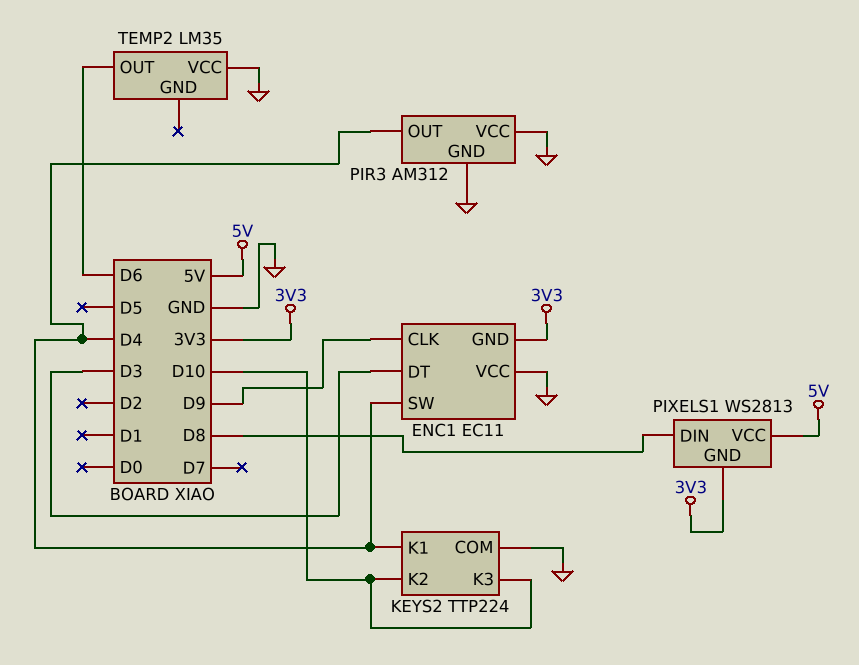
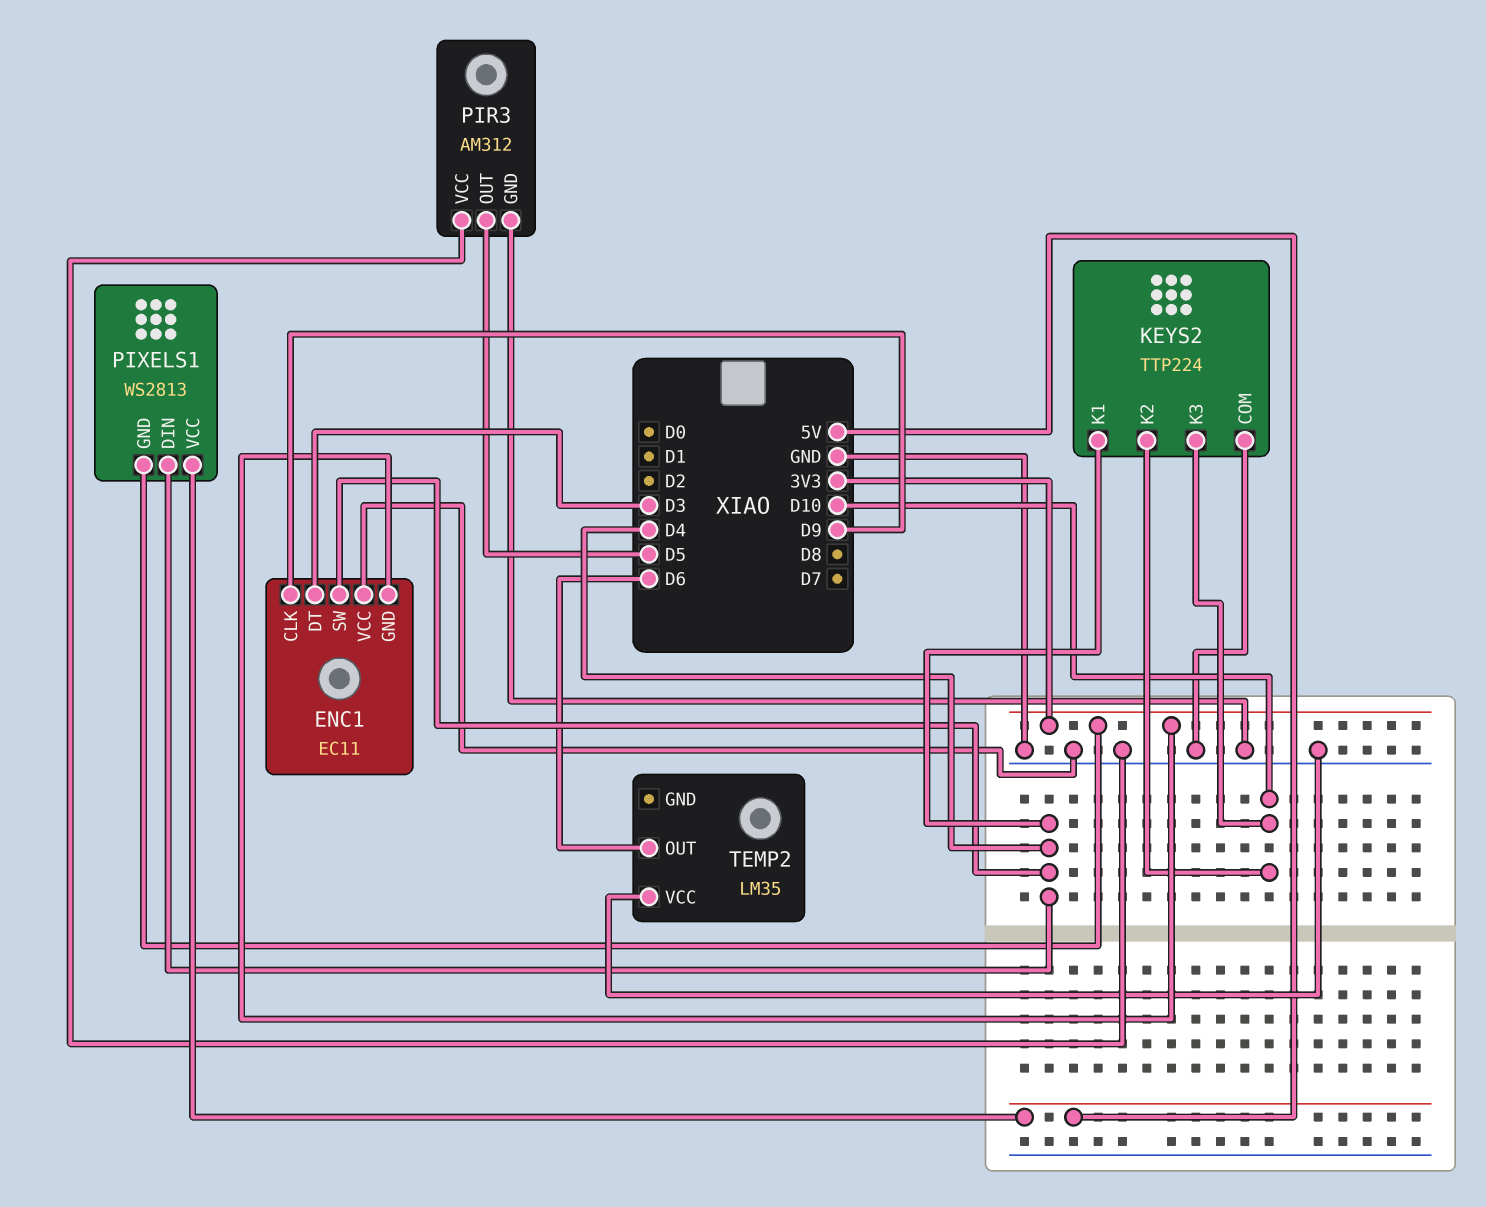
PIR3 pin OUT: D4 -> D5
PIXELS1 pin DIN: D8 -> D4

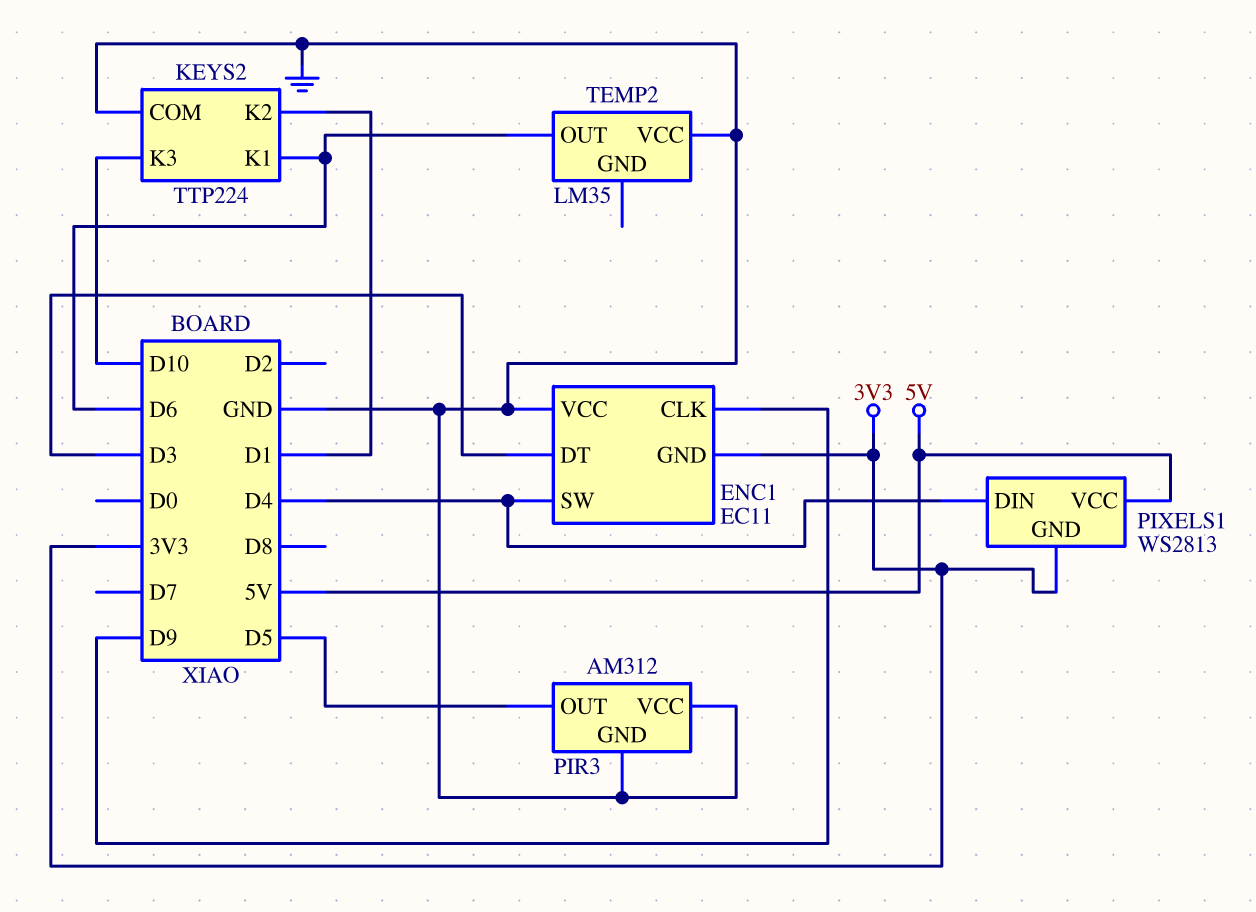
KEYS2 pin K1: D4 -> D6
KEYS2 pin K2: D10 -> D1

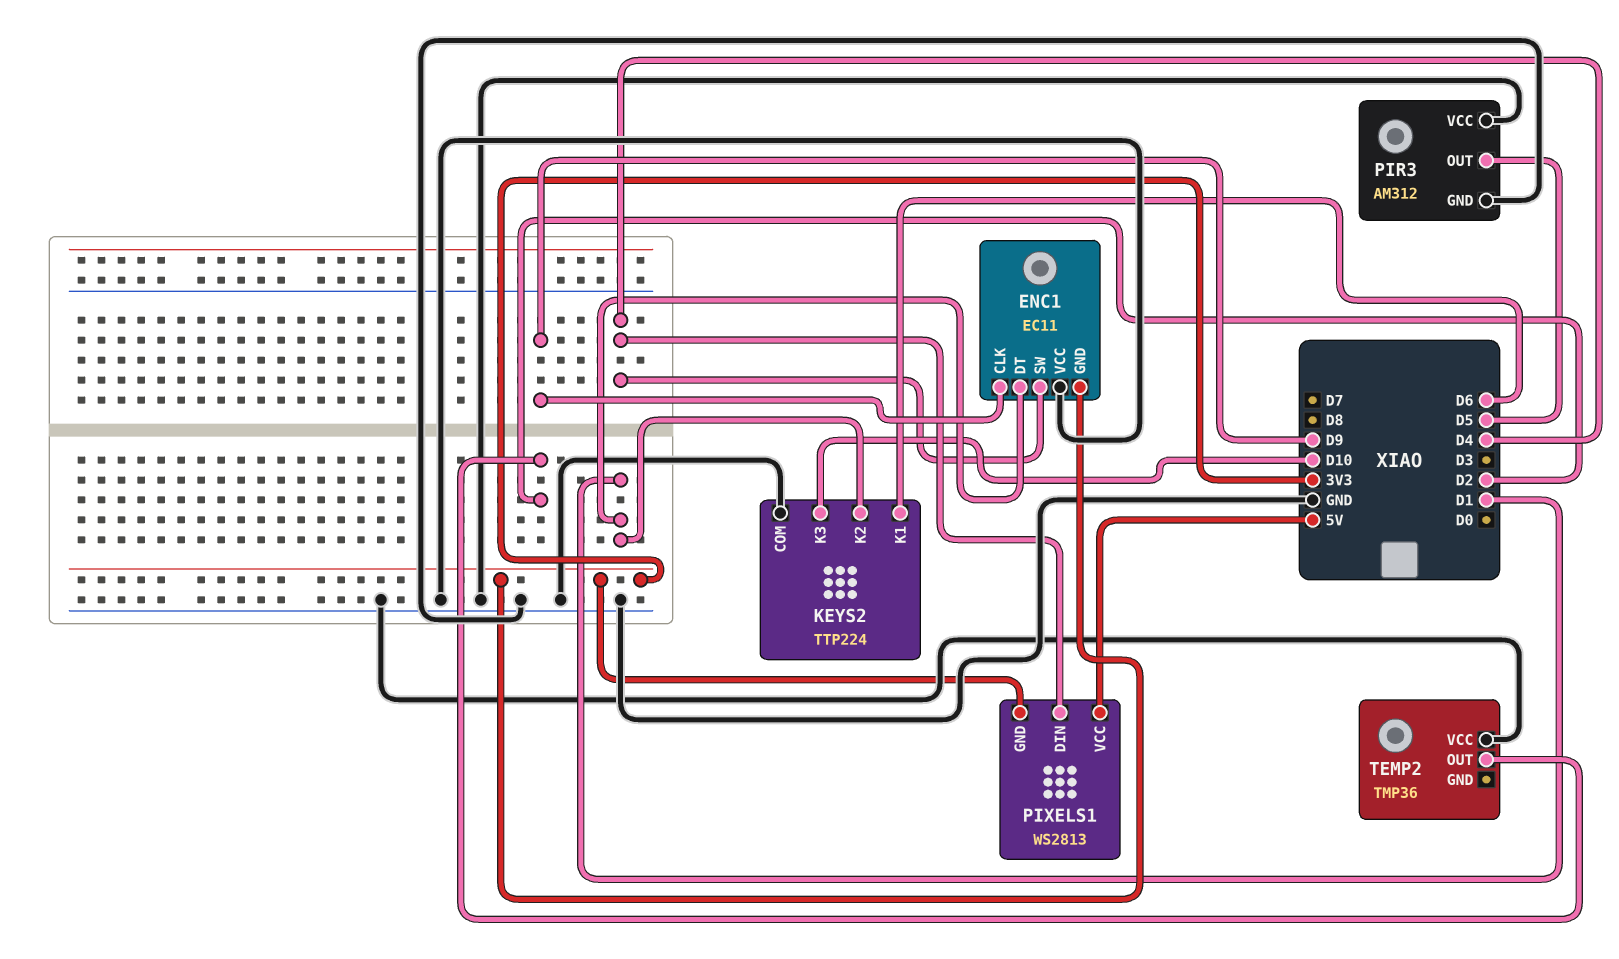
ENC1 pin DT: D3 -> D1
TEMP2: LM35 -> TMP36
TEMP2 pin OUT: D6 -> D2

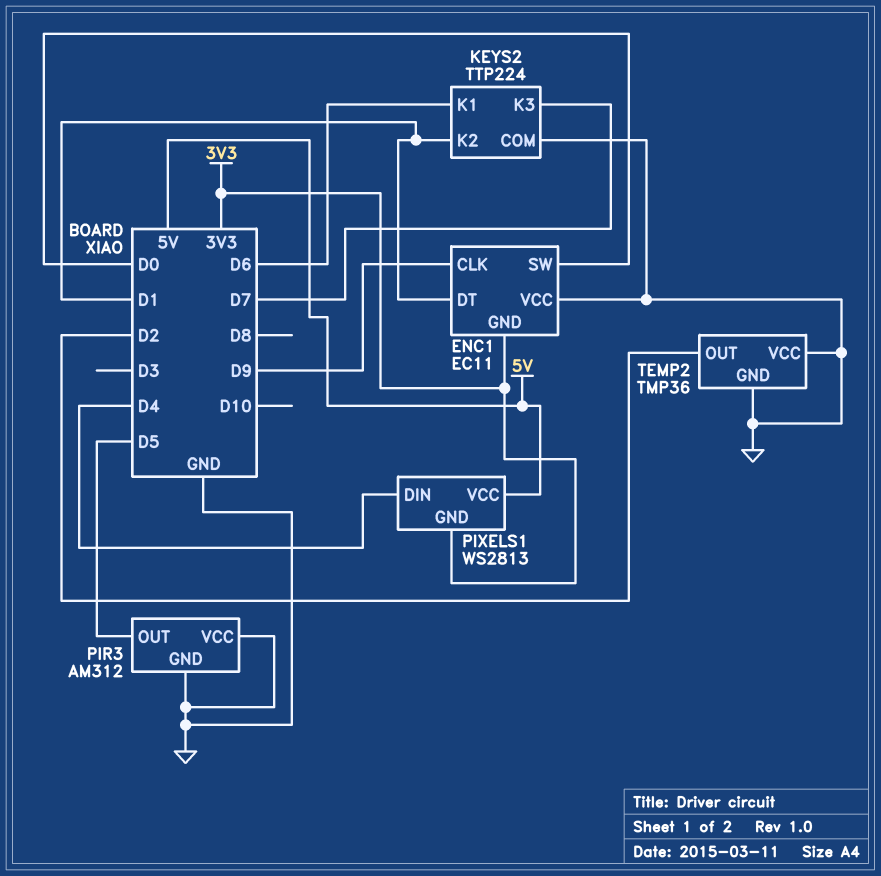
ENC1 pin SW: D4 -> D0
KEYS2 pin K3: D10 -> D7
TEMP2 pin GND: none -> GND

